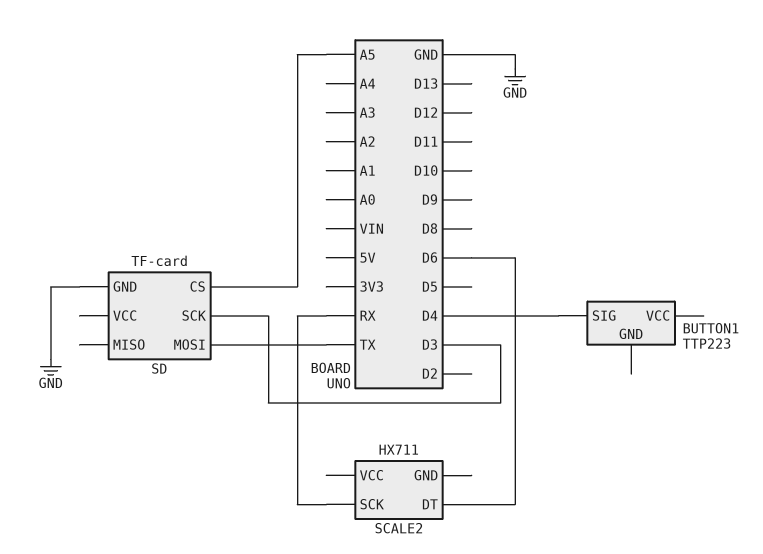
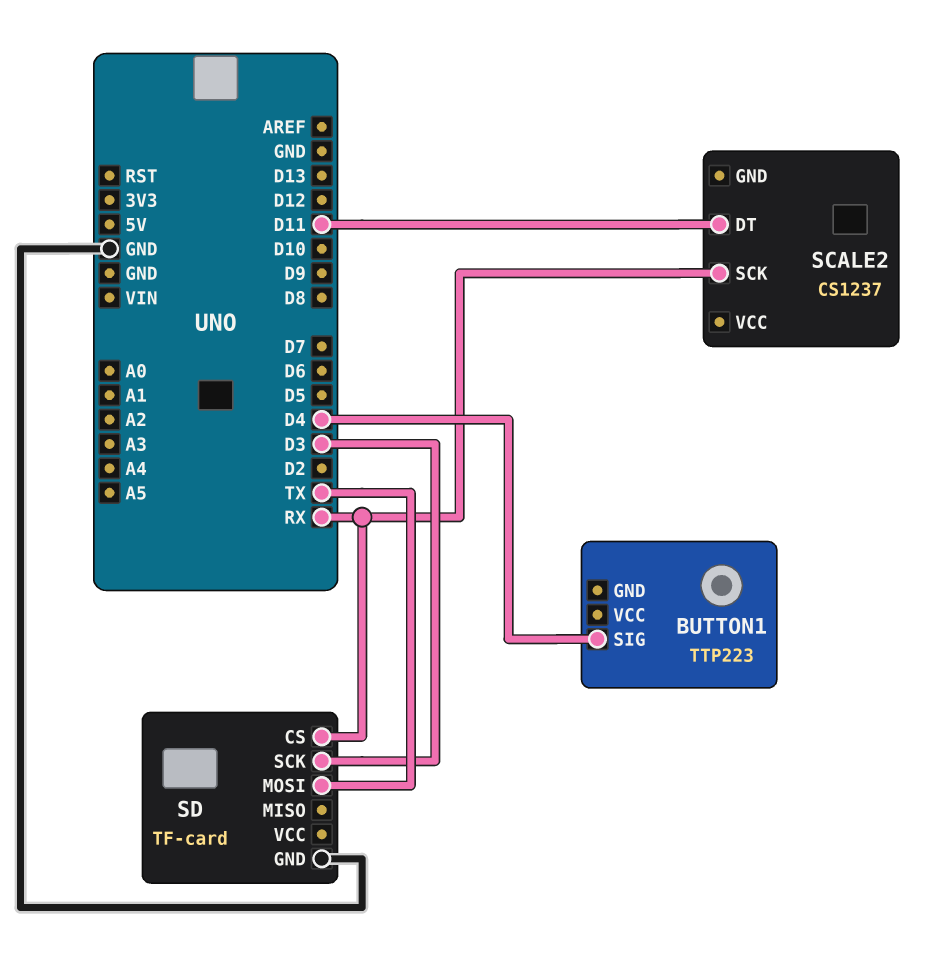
SCALE2: HX711 -> CS1237
SCALE2 pin DT: D6 -> D11
SD pin CS: A5 -> RX

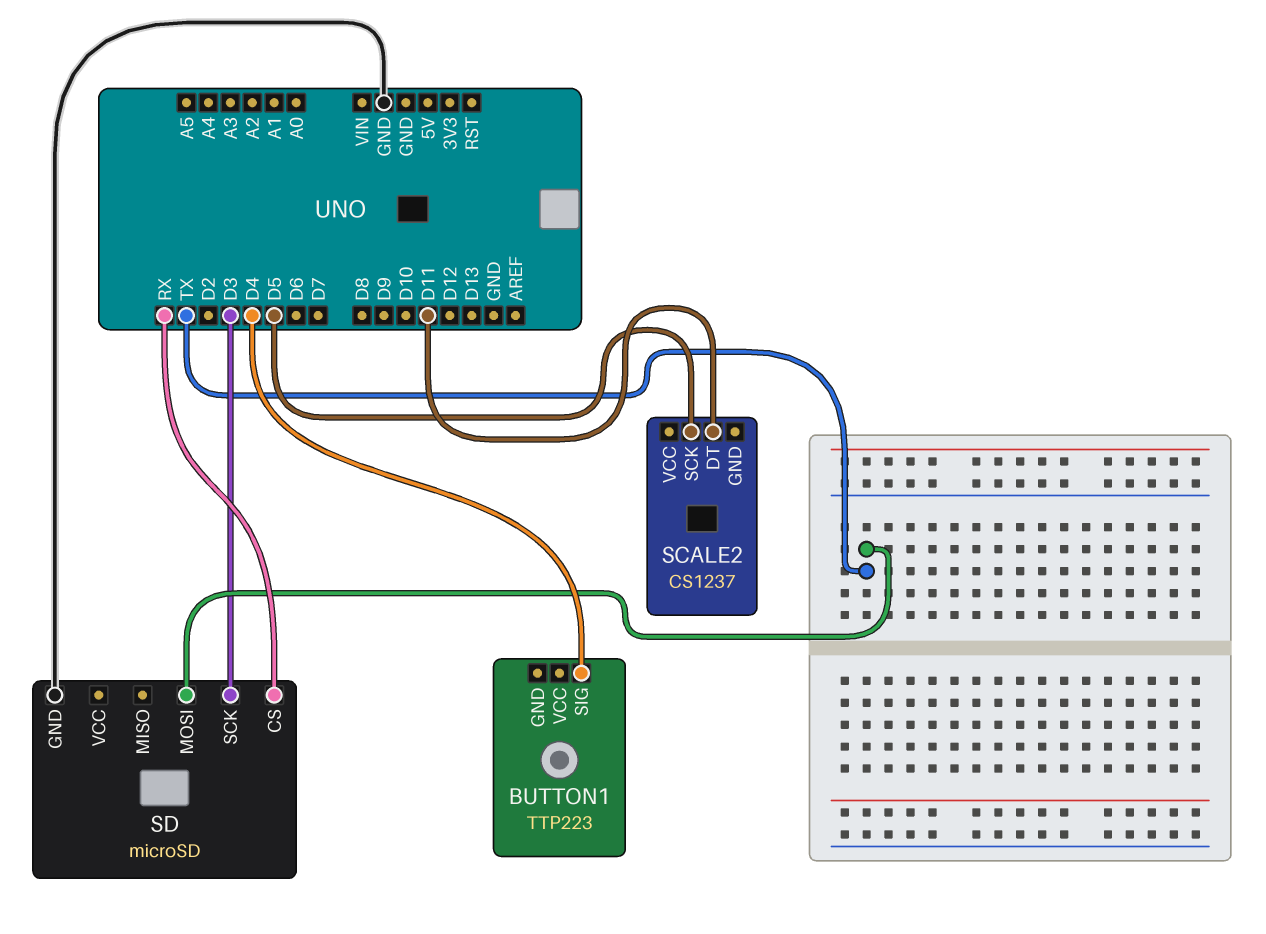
SCALE2 pin SCK: RX -> D5
SD: TF-card -> microSD

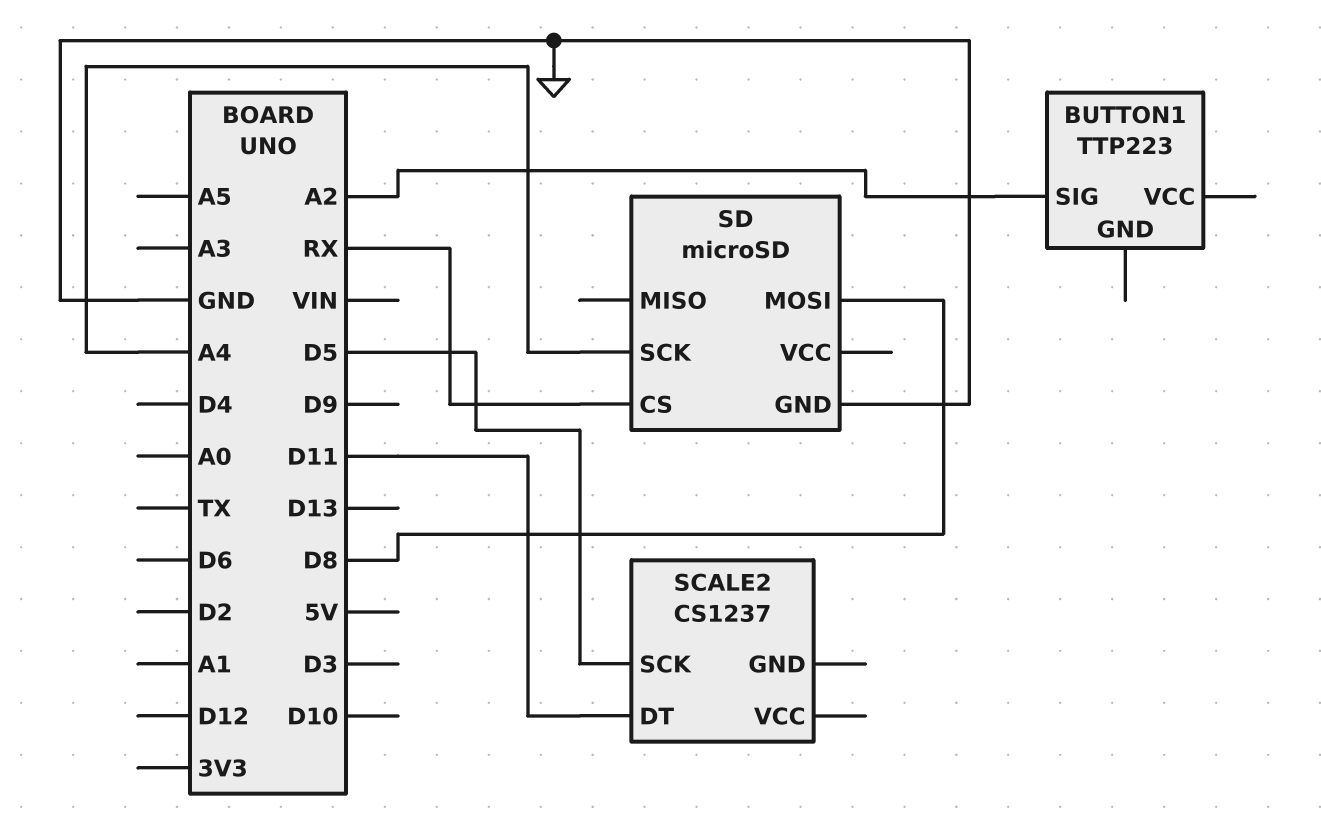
BUTTON1 pin SIG: D4 -> A2
SD pin MOSI: TX -> D8
SD pin SCK: D3 -> A4

